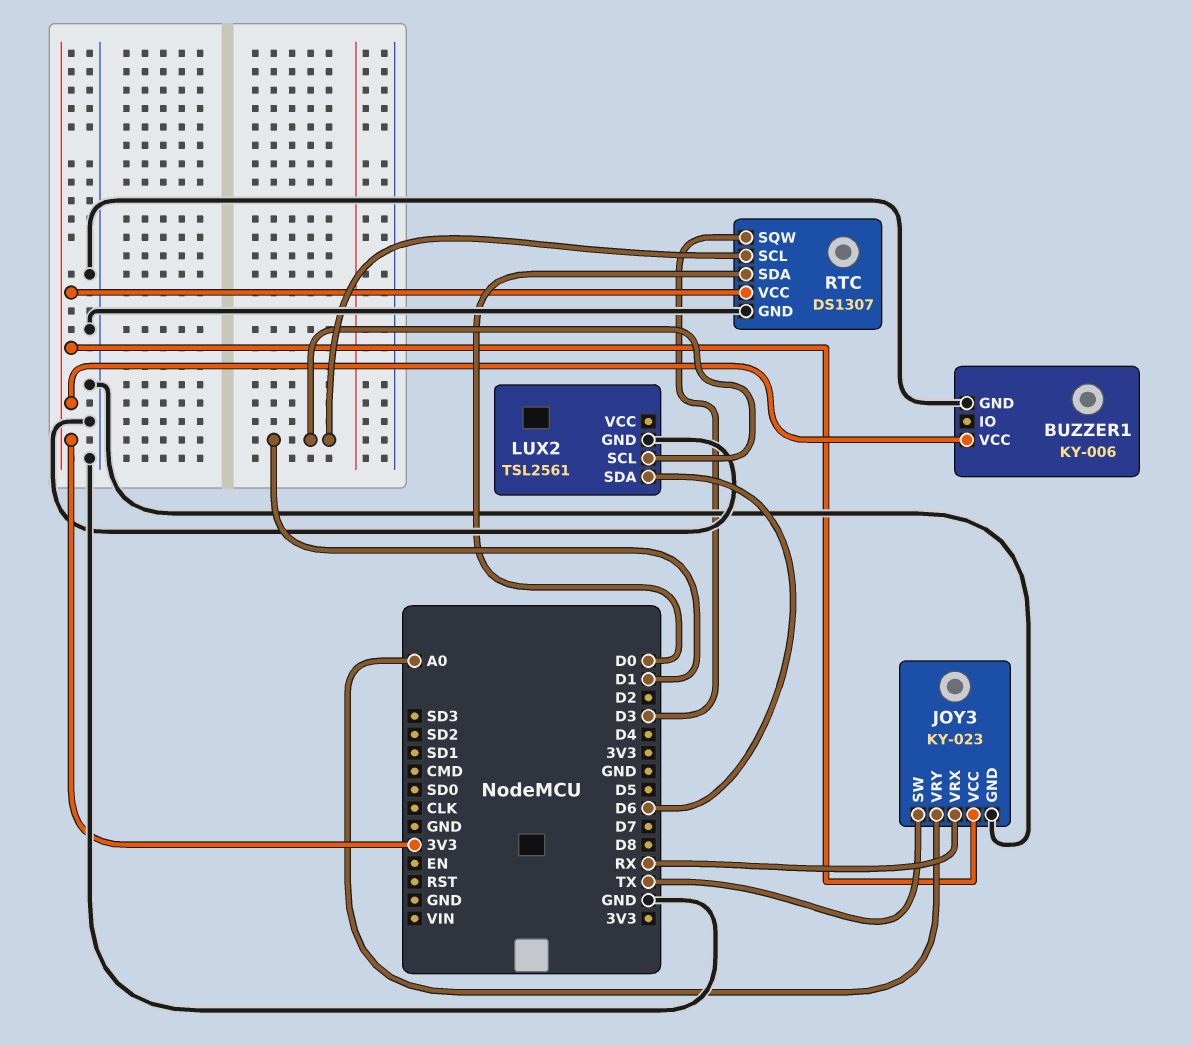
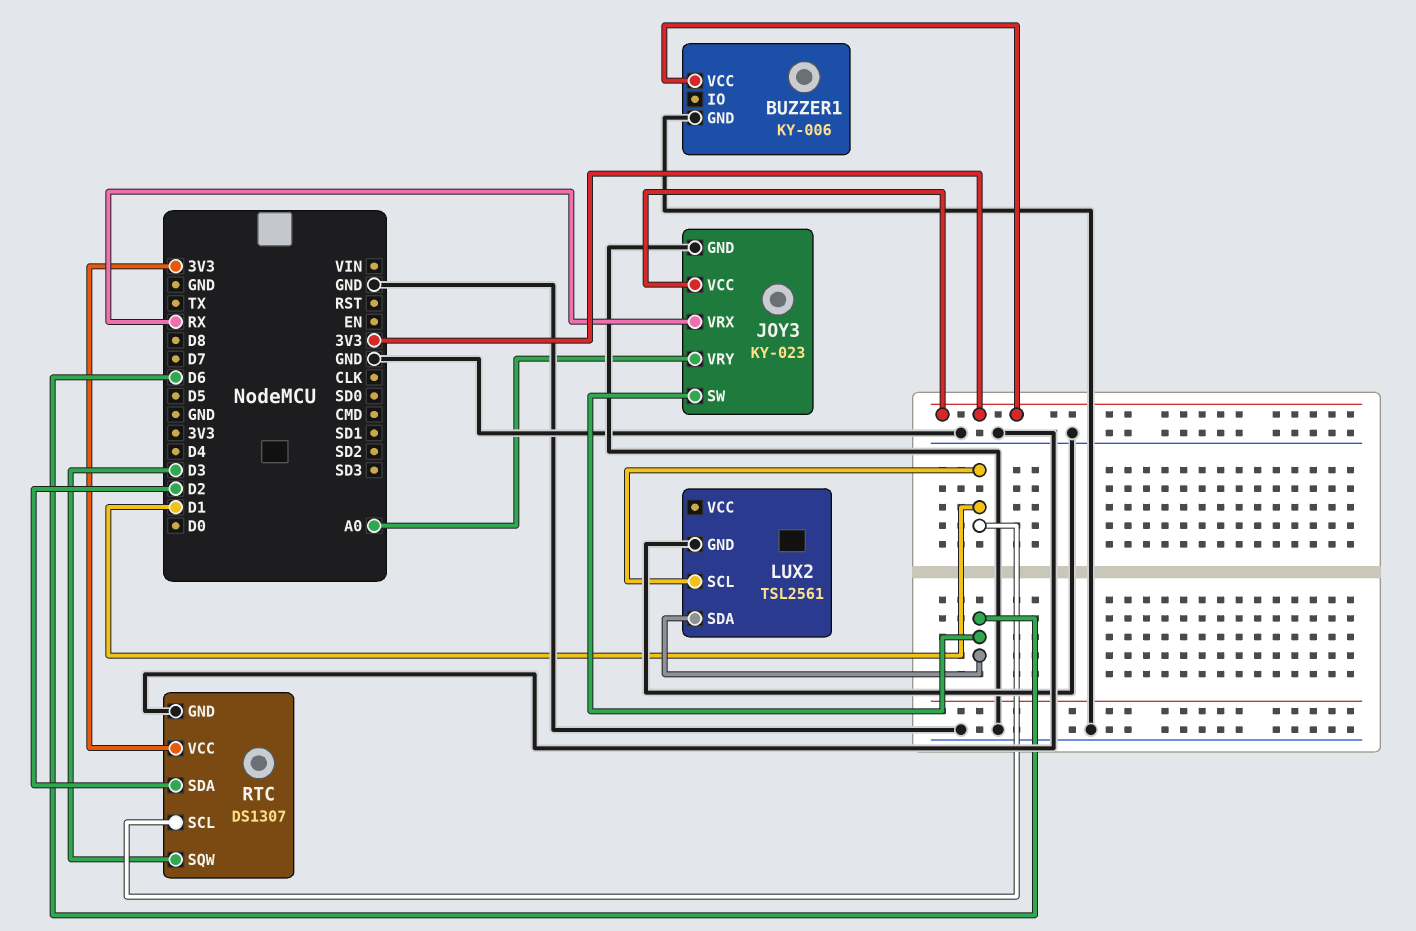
JOY3 pin SW: TX -> D6
RTC pin SDA: D0 -> D2

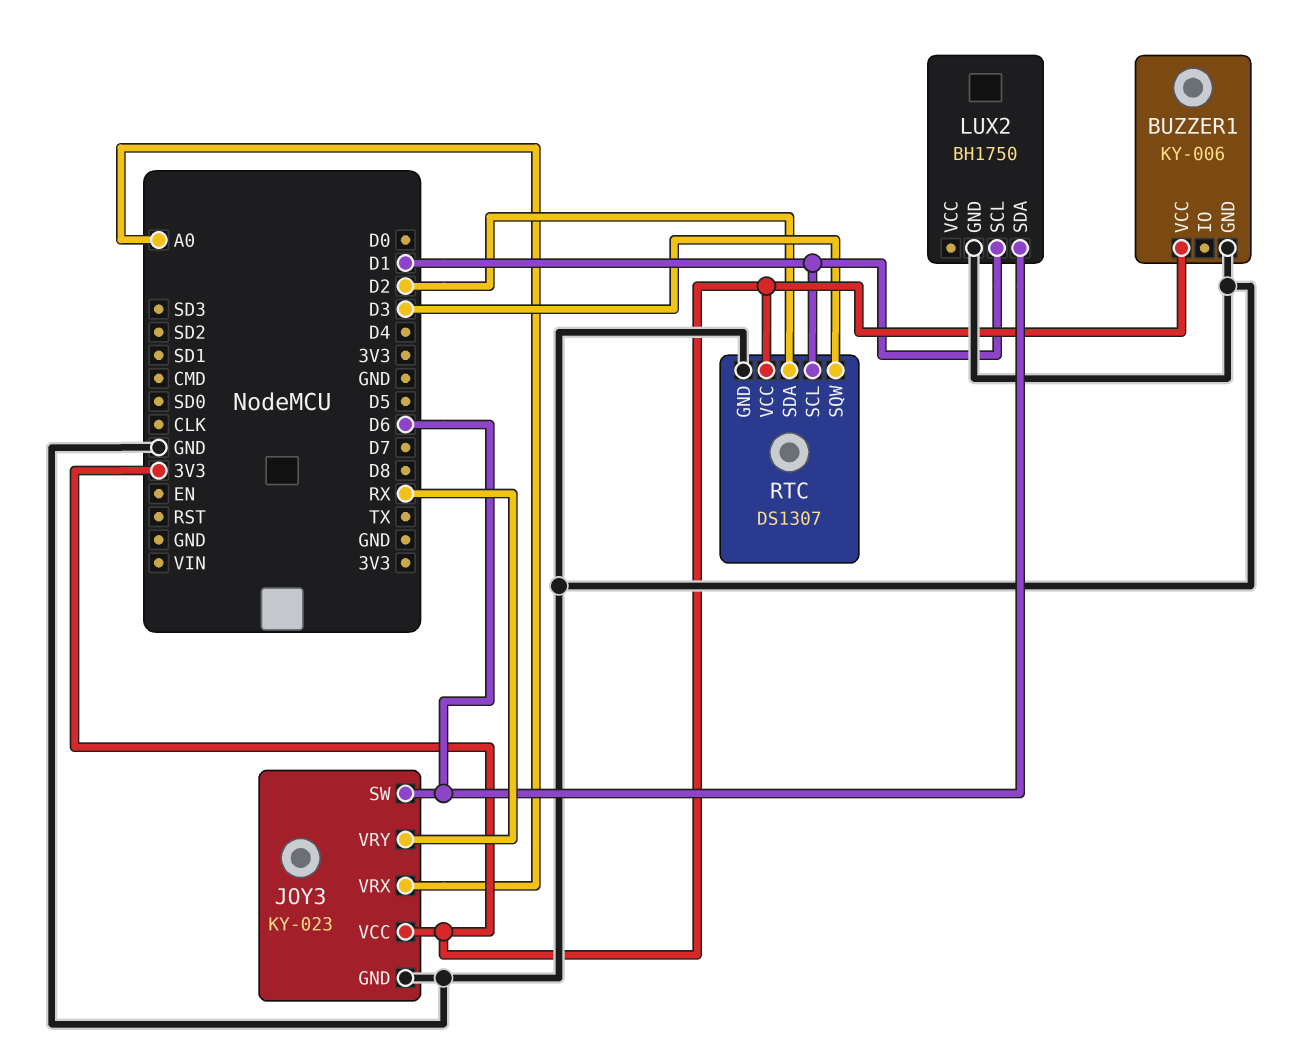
JOY3 pin VRX: RX -> A0
JOY3 pin VRY: A0 -> RX
LUX2: TSL2561 -> BH1750

